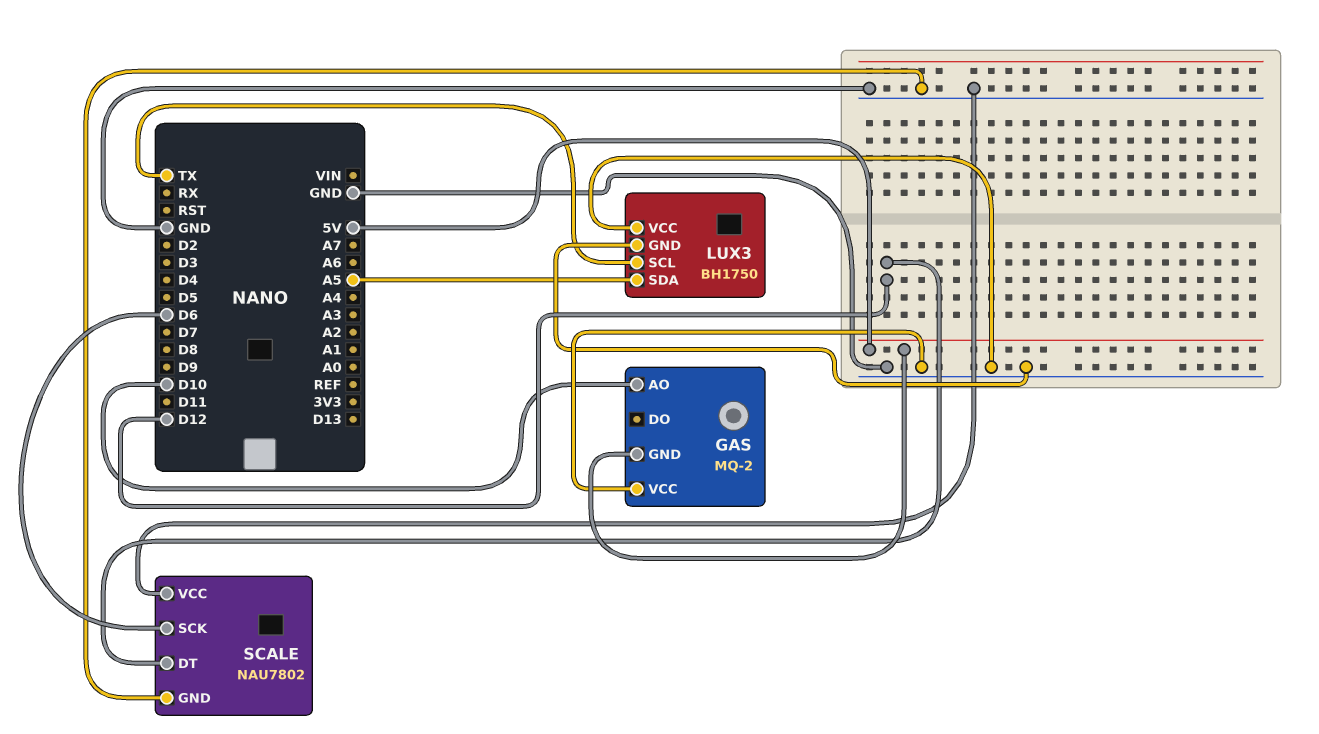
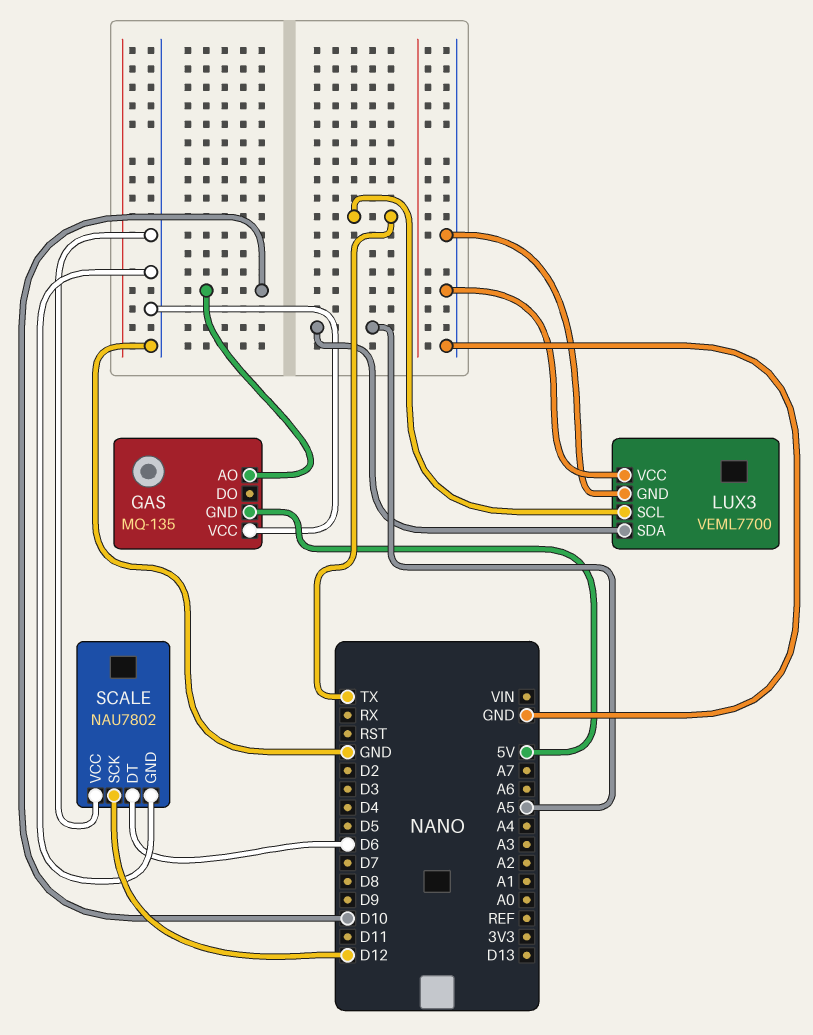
GAS: MQ-2 -> MQ-135
LUX3: BH1750 -> VEML7700
SCALE pin DT: D12 -> D6
SCALE pin SCK: D6 -> D12

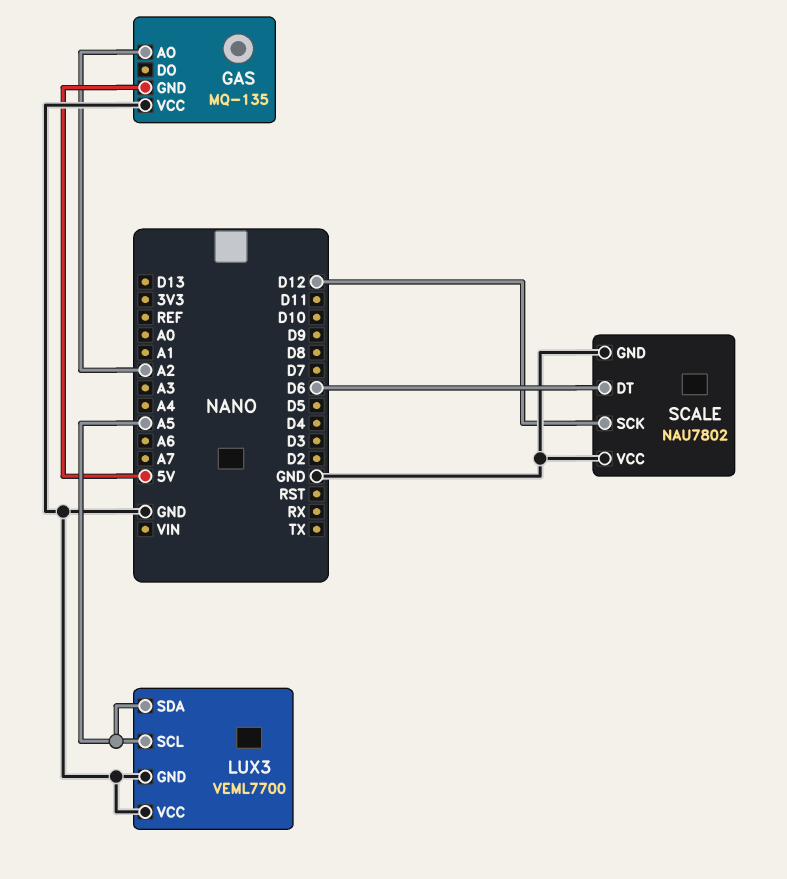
GAS pin AO: D10 -> A2
LUX3 pin SCL: TX -> A5

